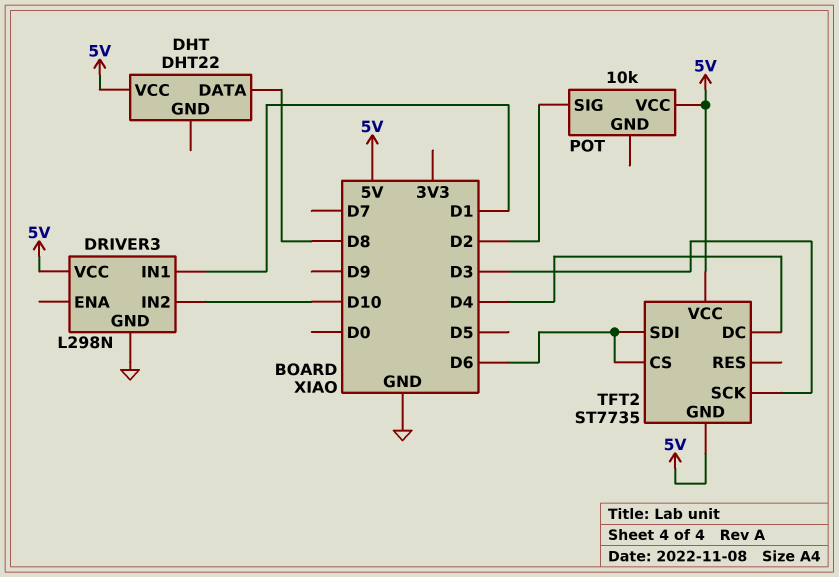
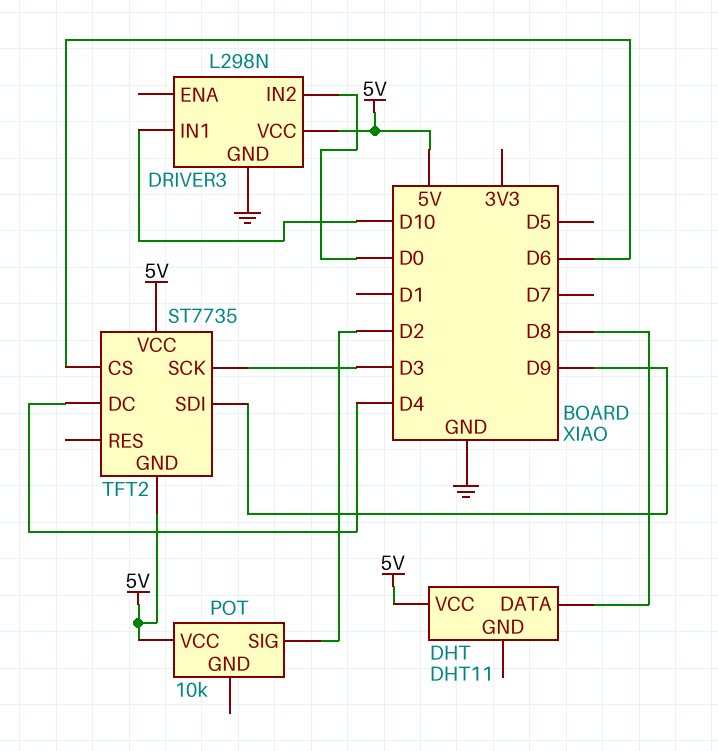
DHT: DHT22 -> DHT11
DRIVER3 pin IN1: D1 -> D10
DRIVER3 pin IN2: D10 -> D0
TFT2 pin SDI: D6 -> D9

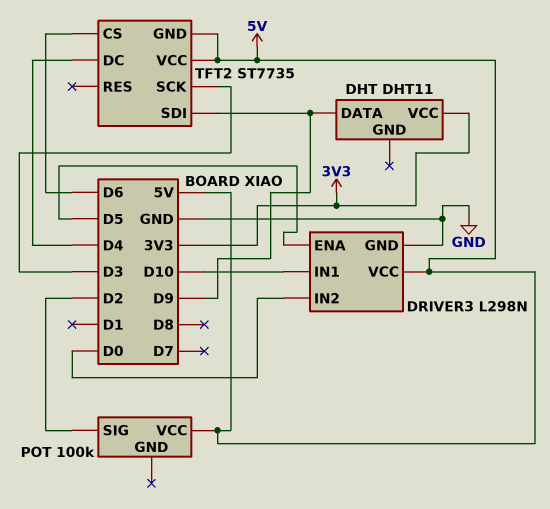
DHT pin DATA: D8 -> D9
DHT pin VCC: 5V -> 3V3
DRIVER3 pin ENA: none -> D5
POT: 10k -> 100k

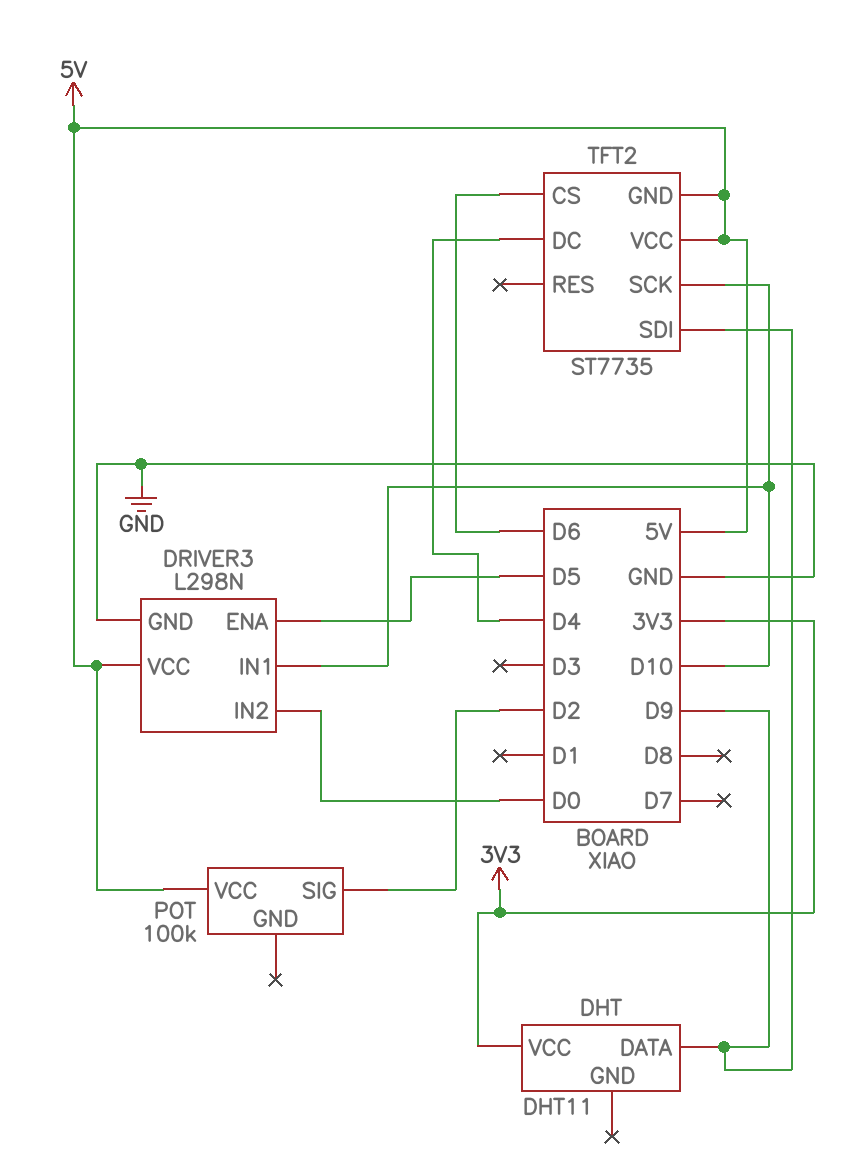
TFT2 pin SCK: D3 -> D10

